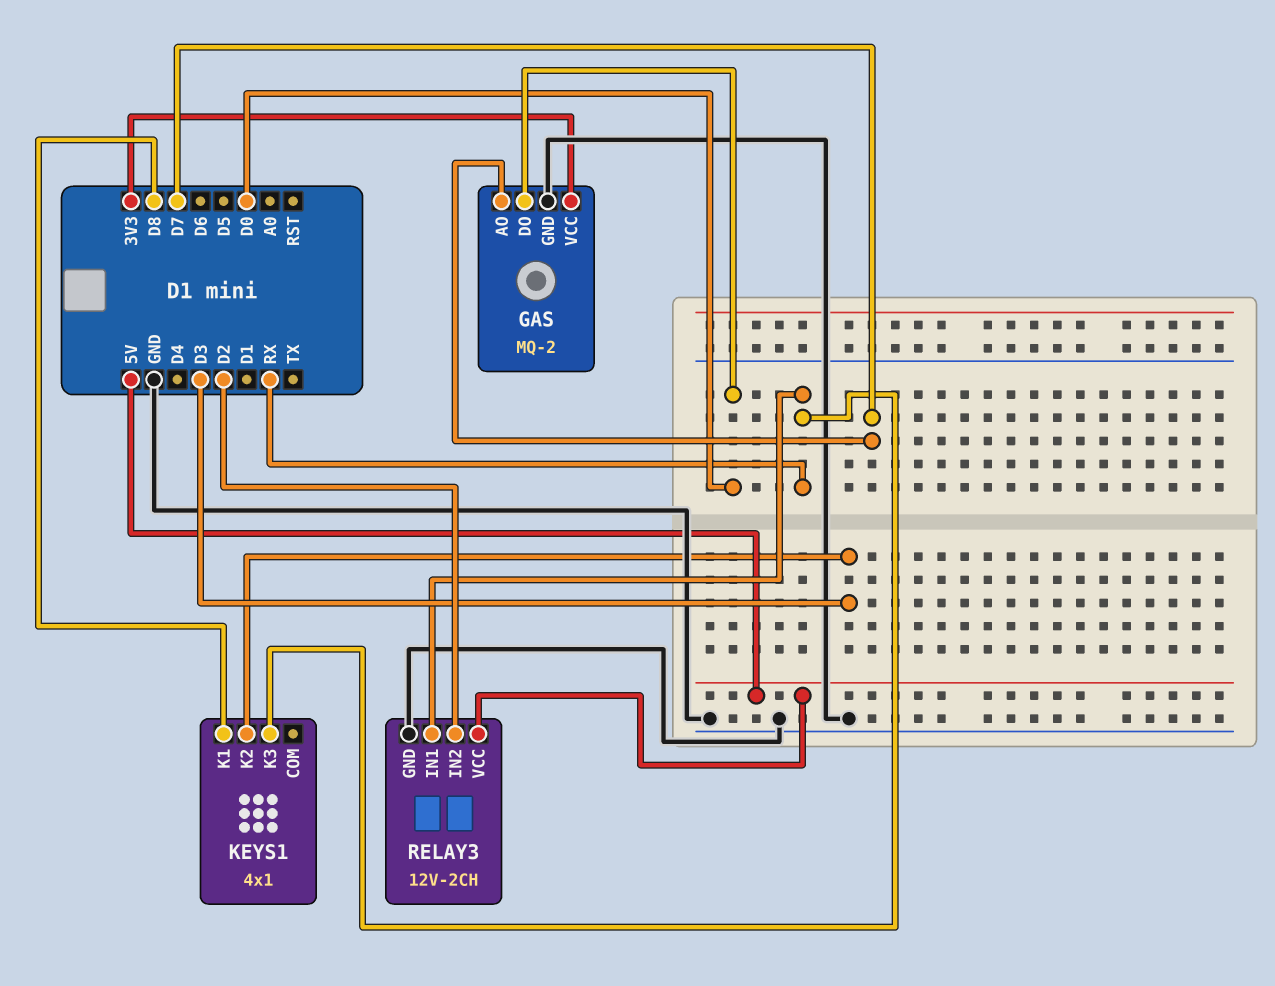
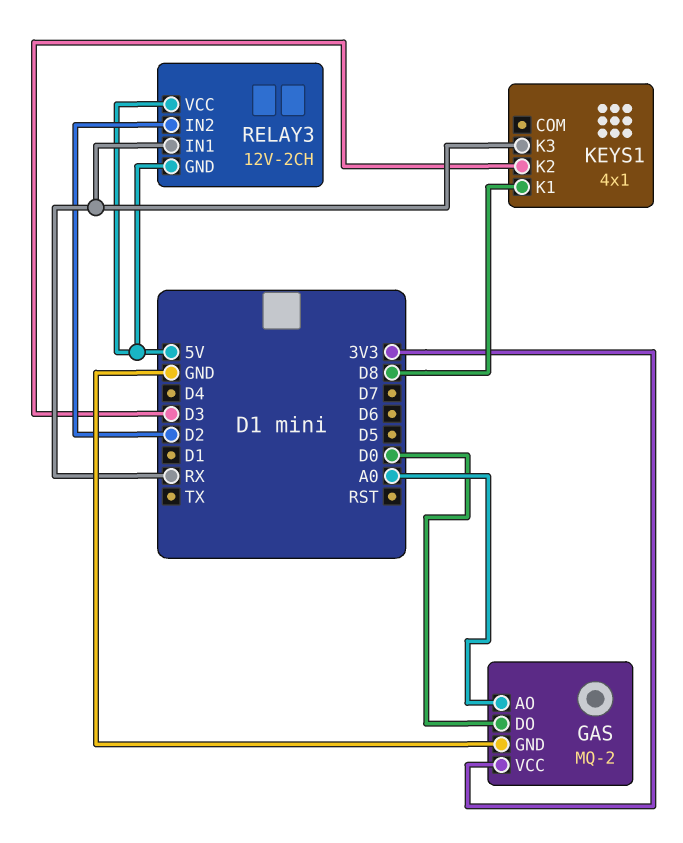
GAS pin AO: D7 -> A0
RELAY3 pin GND: GND -> 5V

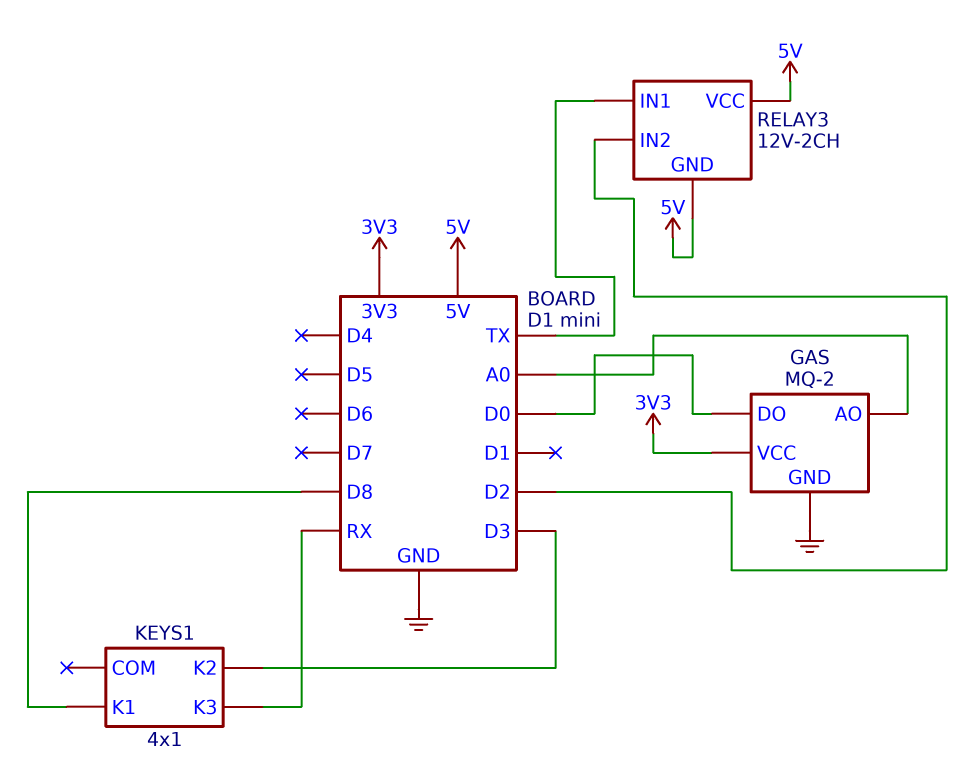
RELAY3 pin IN1: RX -> TX

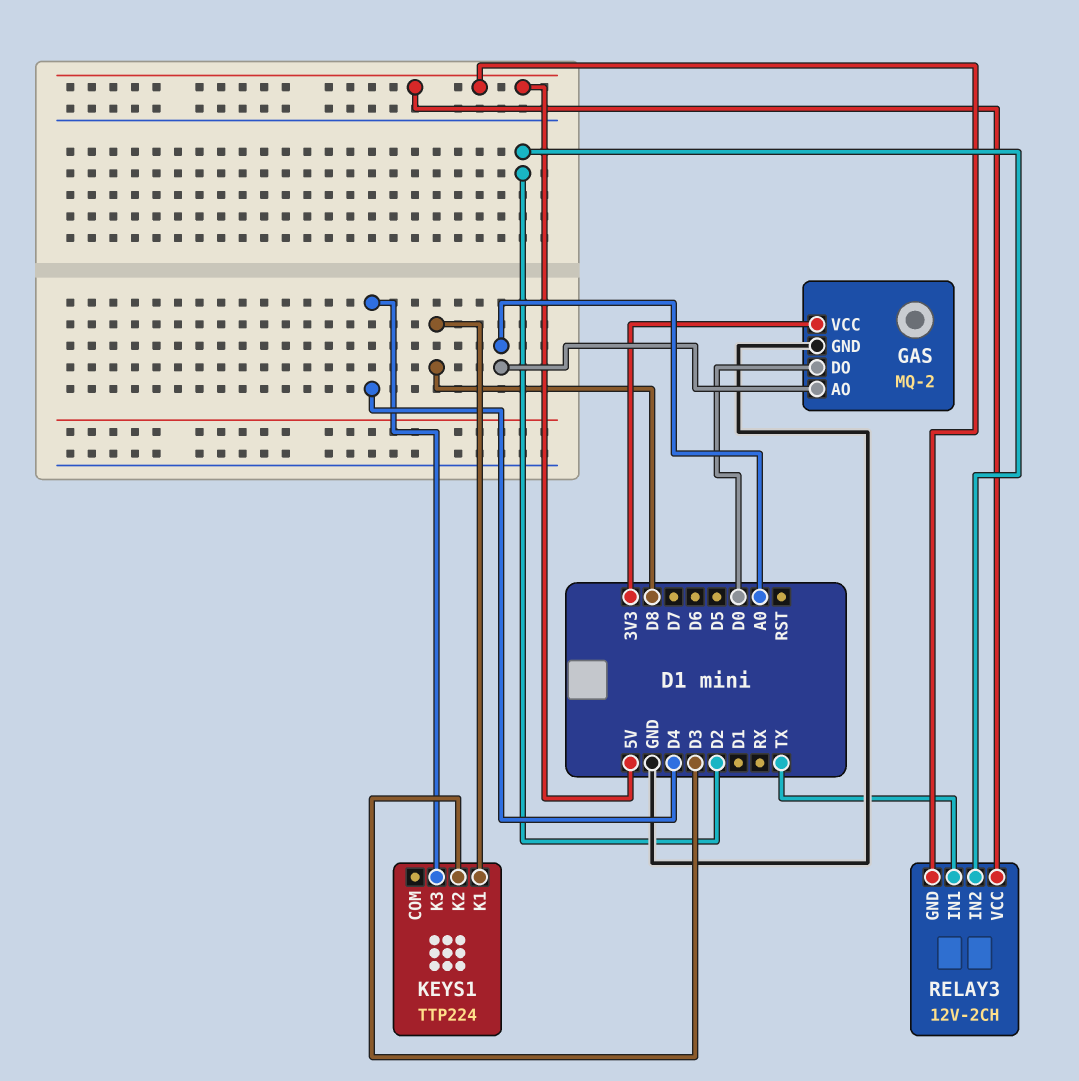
KEYS1: 4x1 -> TTP224
KEYS1 pin K3: RX -> D4

